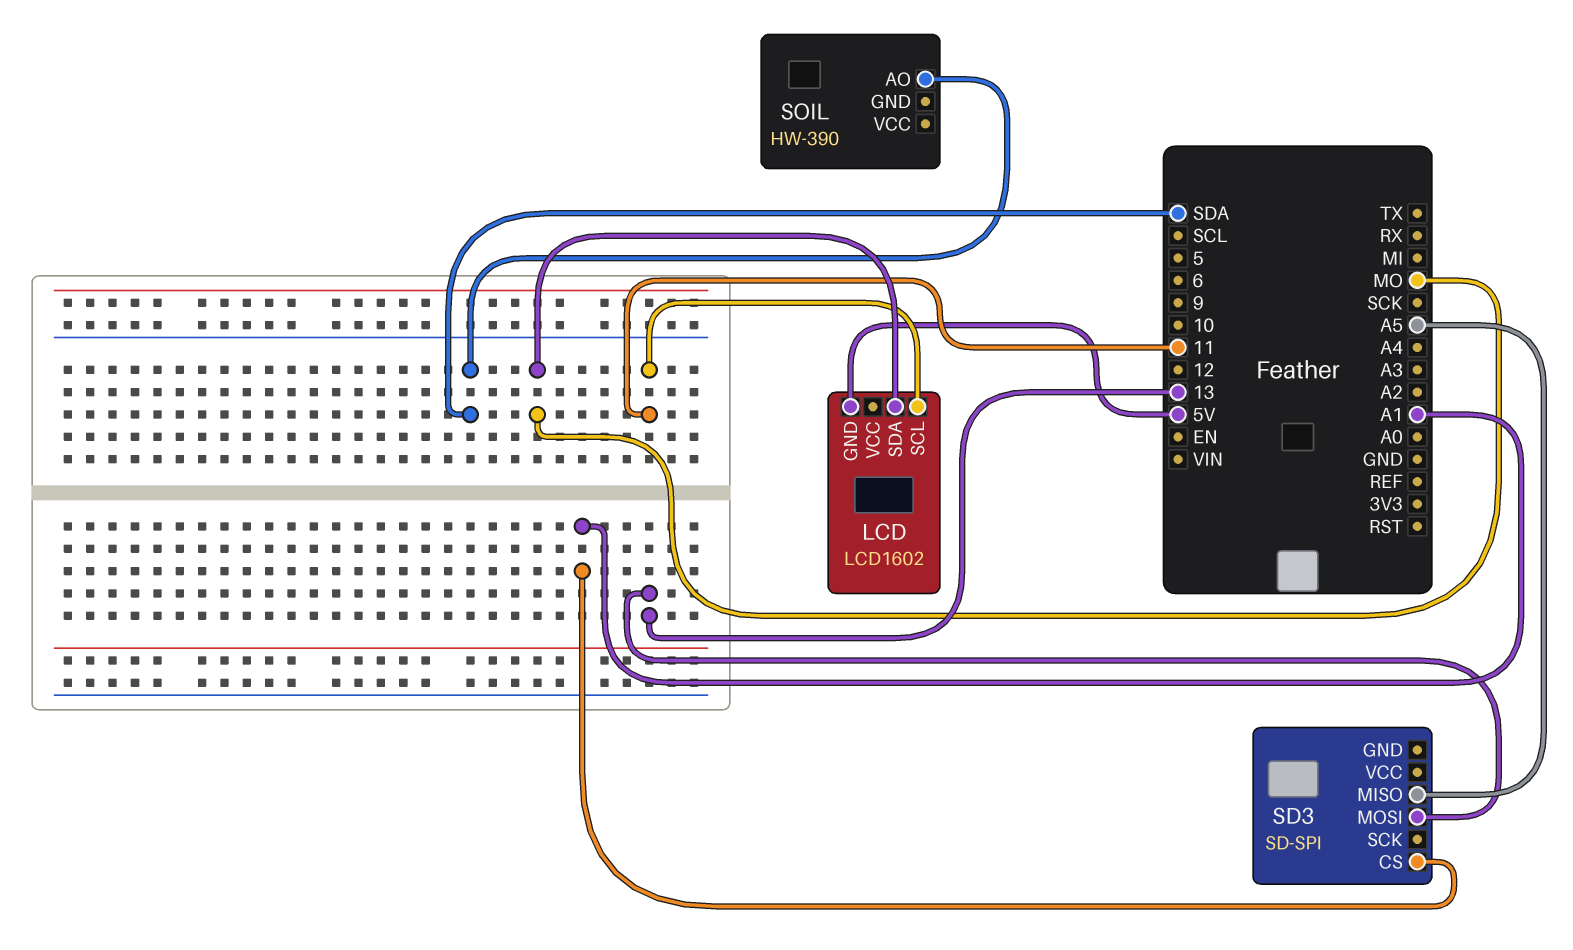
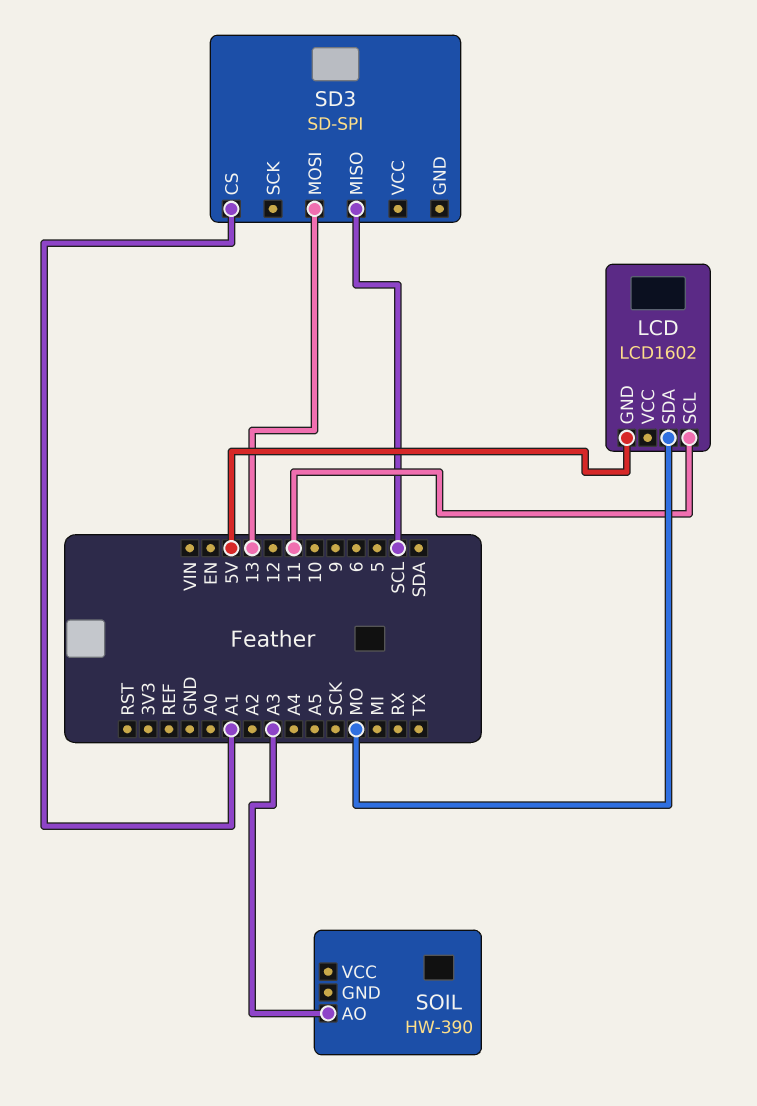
SD3 pin MISO: A5 -> SCL
SOIL pin AO: SDA -> A3

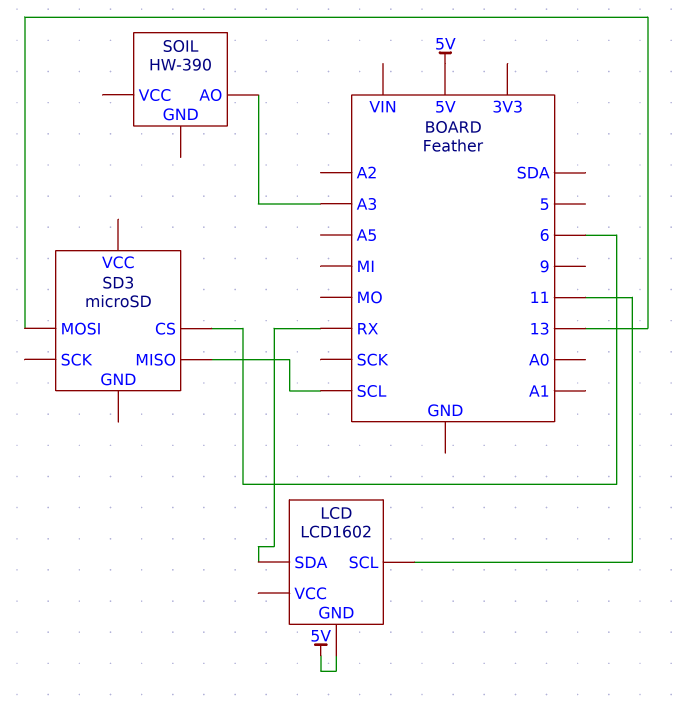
LCD pin SDA: MO -> RX
SD3: SD-SPI -> microSD
SD3 pin CS: A1 -> 6

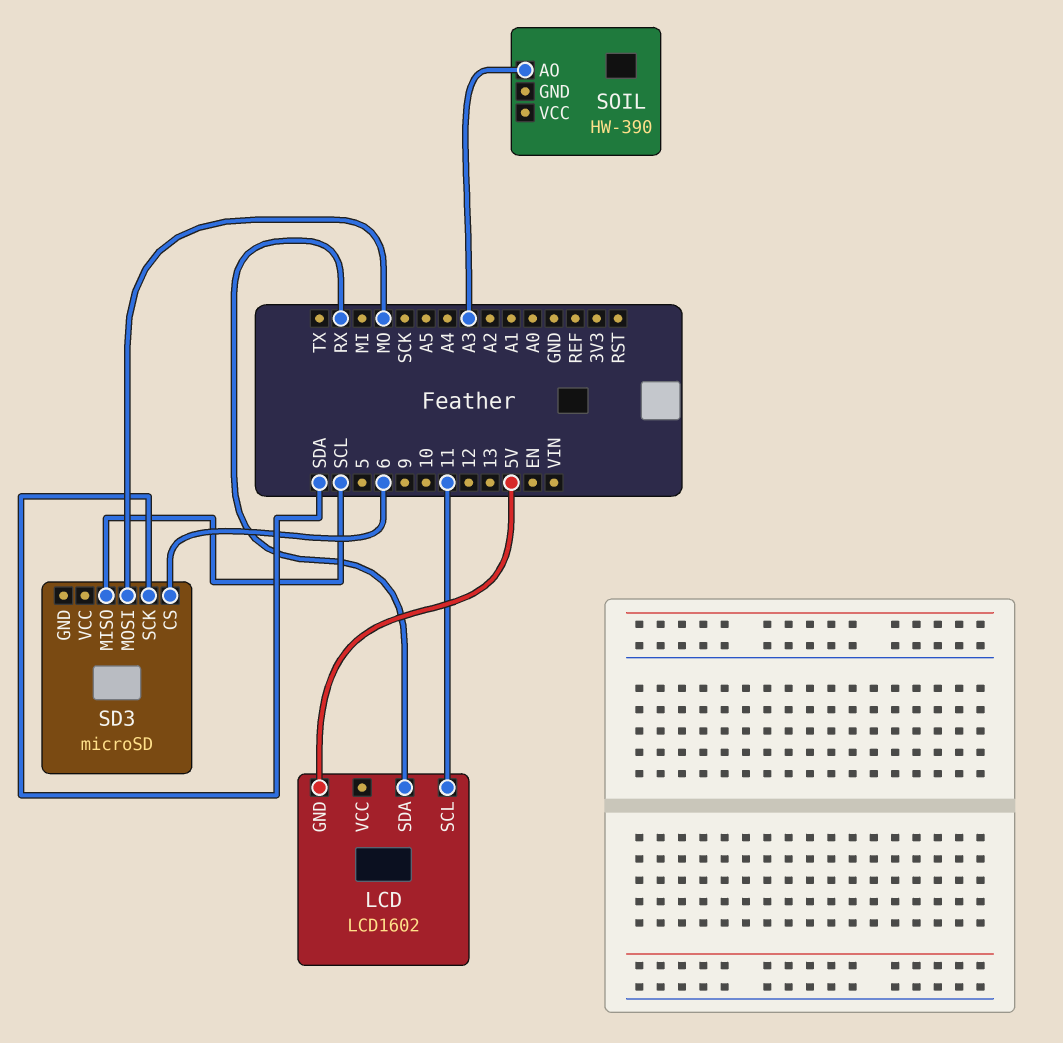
SD3 pin MOSI: 13 -> MO
SD3 pin SCK: none -> SDA

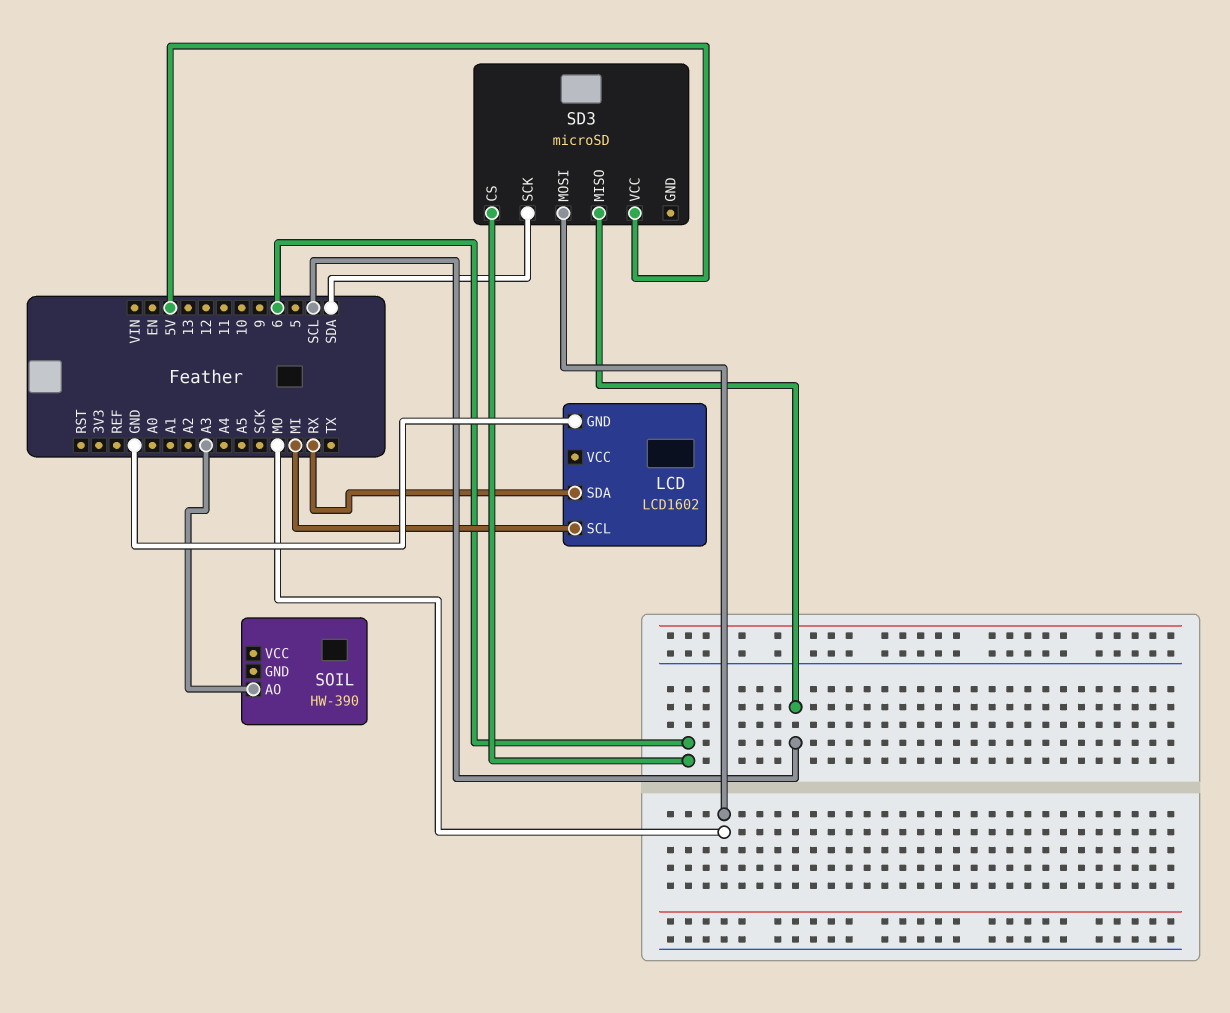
LCD pin GND: 5V -> GND
LCD pin SCL: 11 -> MI
SD3 pin VCC: none -> 5V

